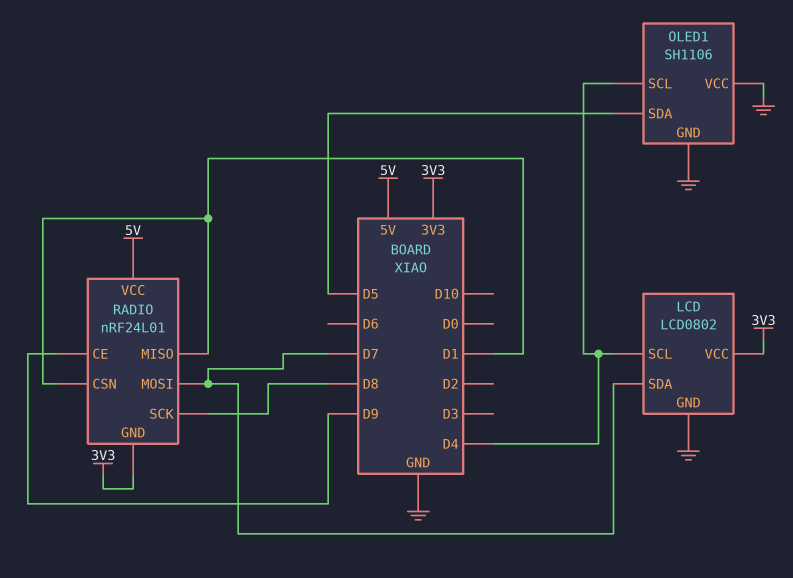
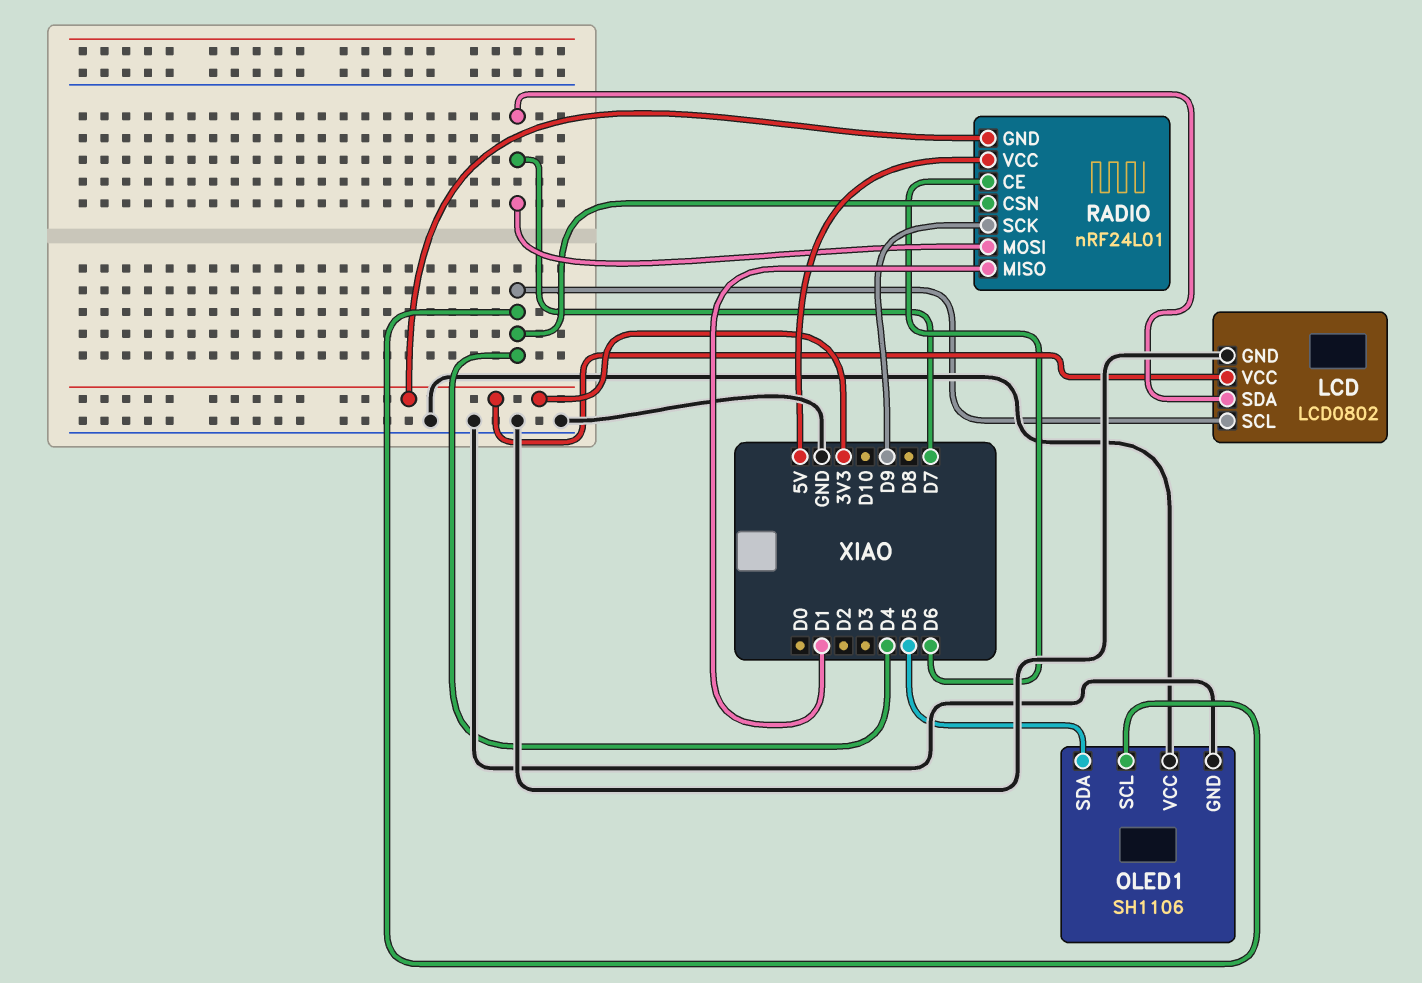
RADIO pin CE: D9 -> D6
RADIO pin CSN: D1 -> D4
RADIO pin SCK: D8 -> D9

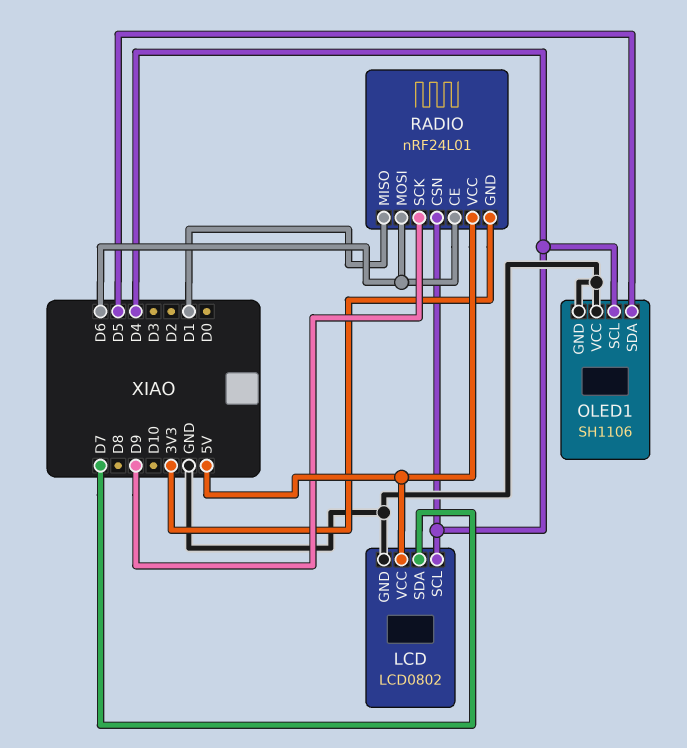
LCD pin VCC: 3V3 -> 5V
RADIO pin MOSI: D7 -> D6

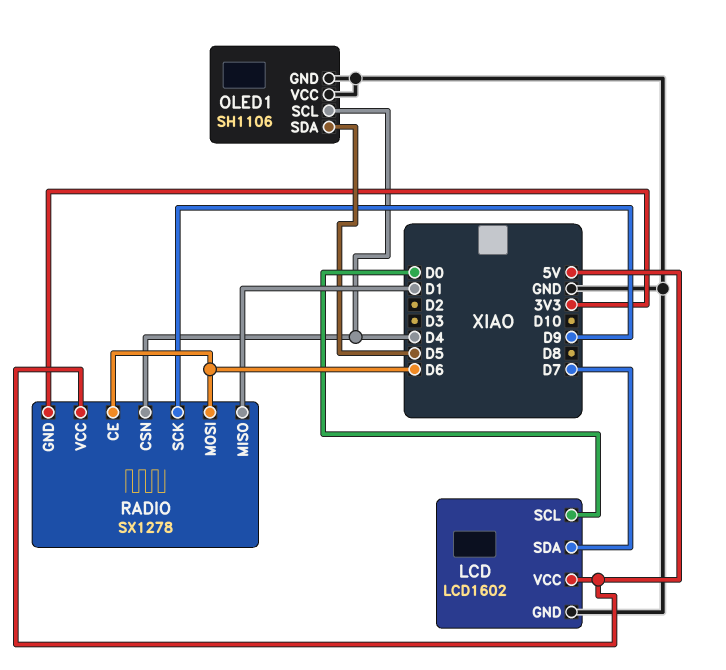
LCD: LCD0802 -> LCD1602
LCD pin SCL: D4 -> D0
RADIO: nRF24L01 -> SX1278

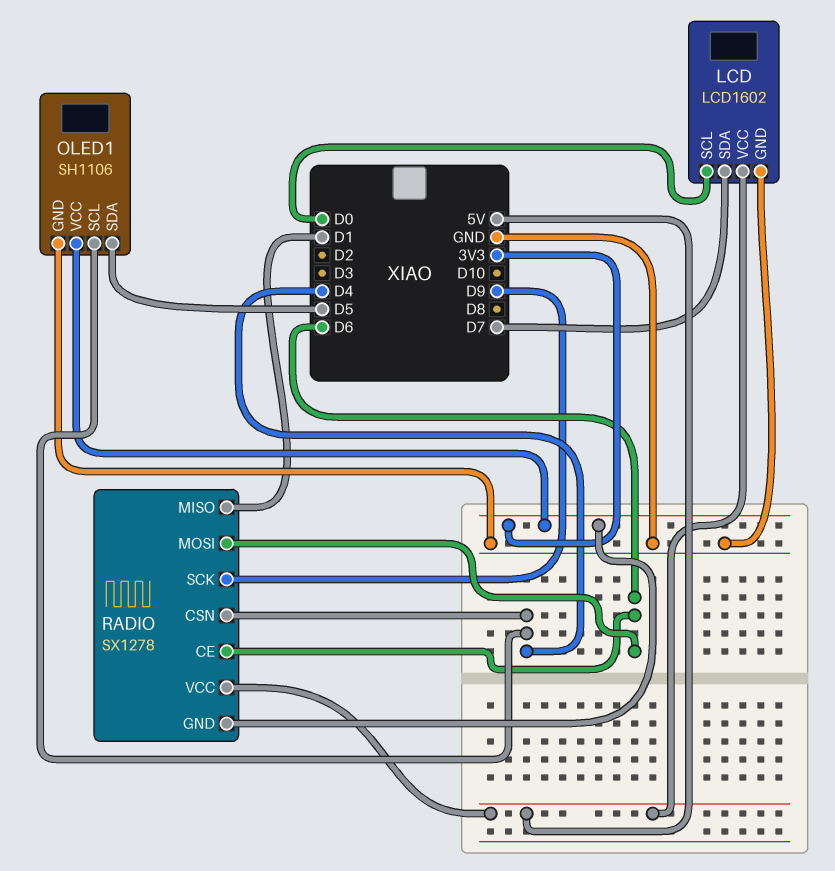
OLED1 pin VCC: GND -> 3V3

